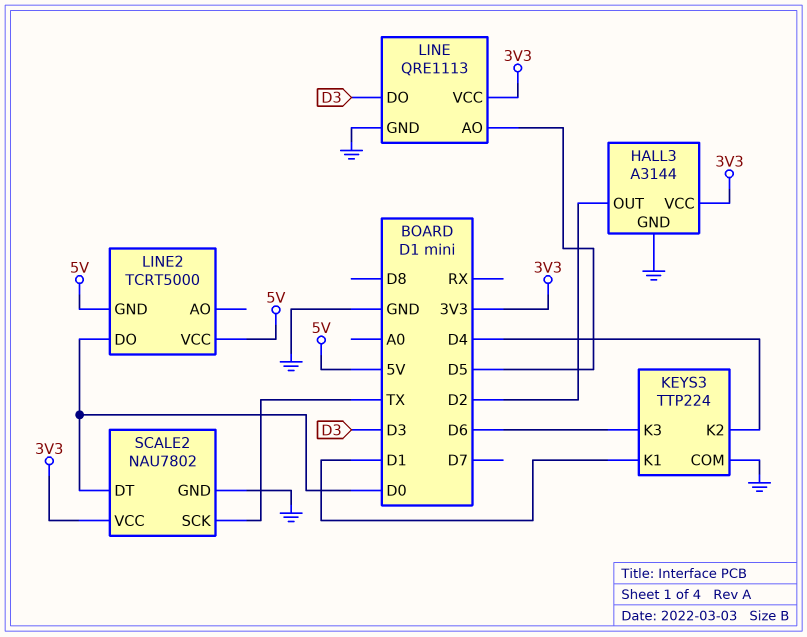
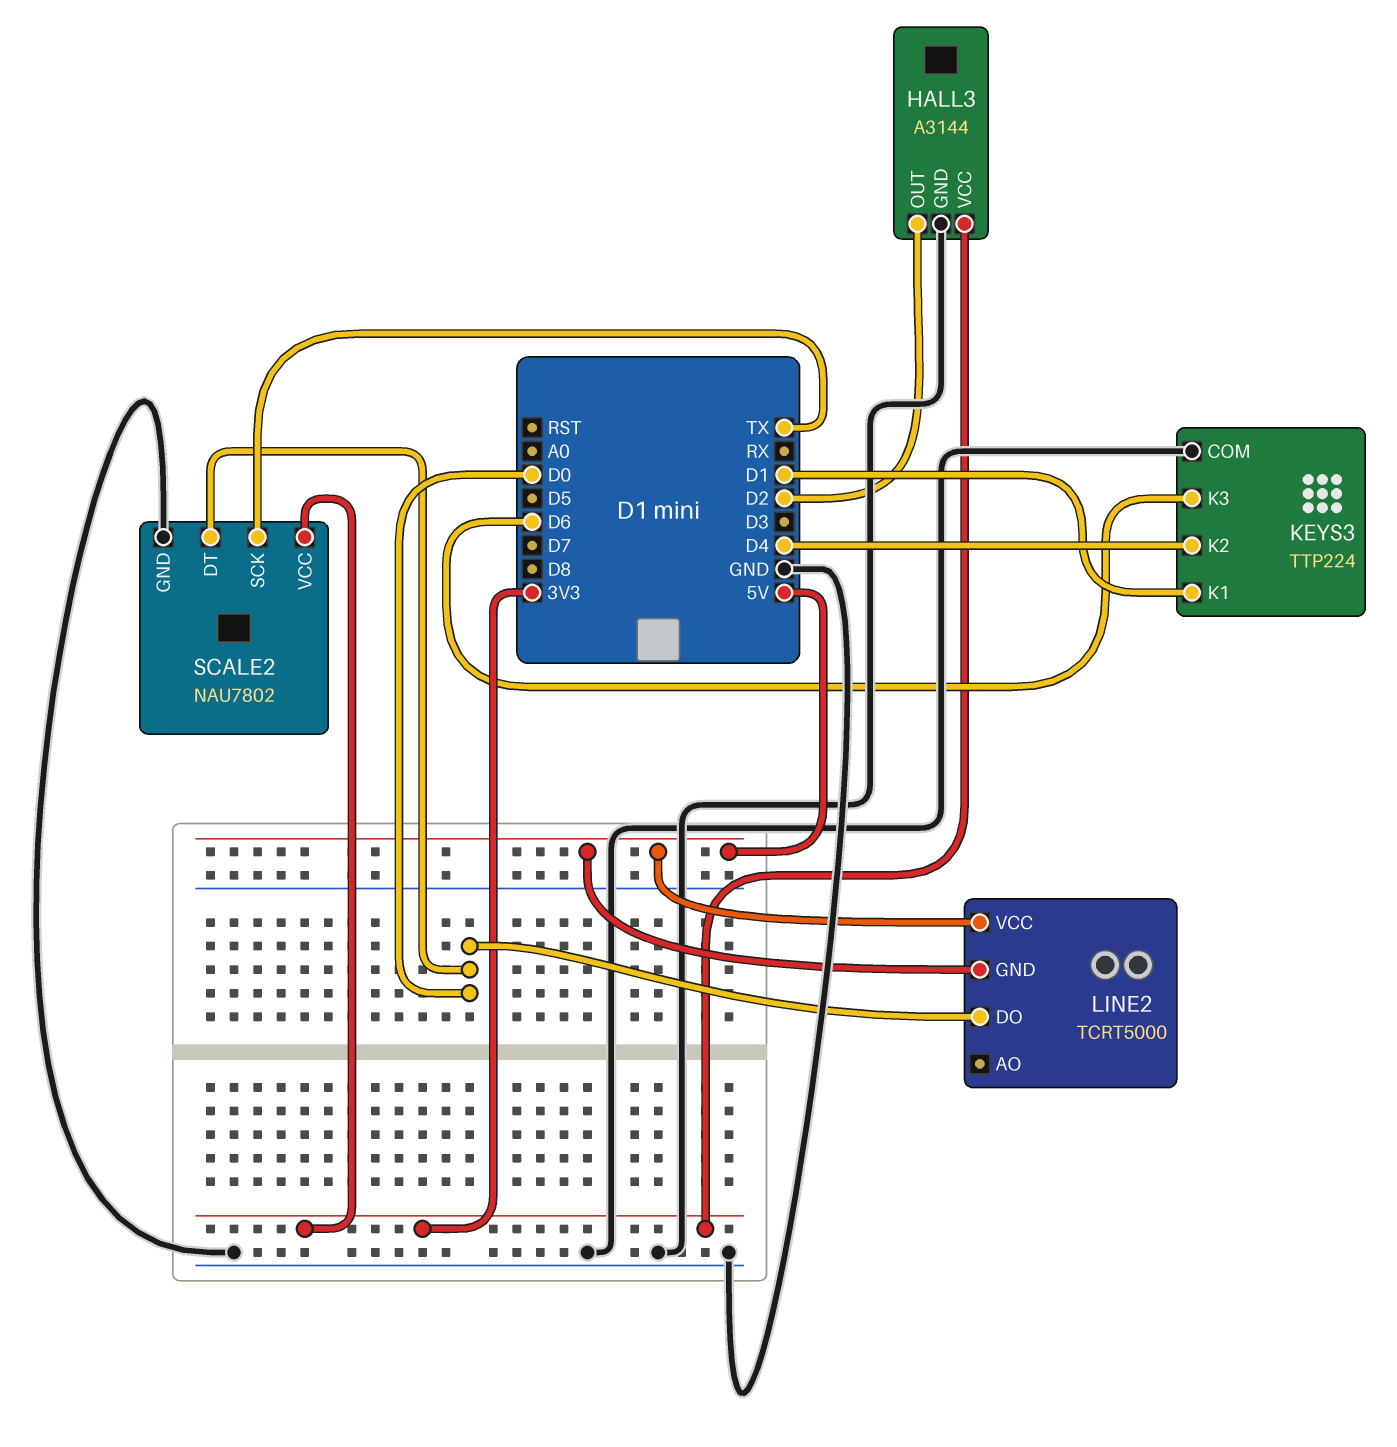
LINE: QRE1113 -> none
LINE pin AO: D5 -> none
LINE pin DO: D3 -> none
LINE pin GND: GND -> none
LINE pin VCC: 3V3 -> none

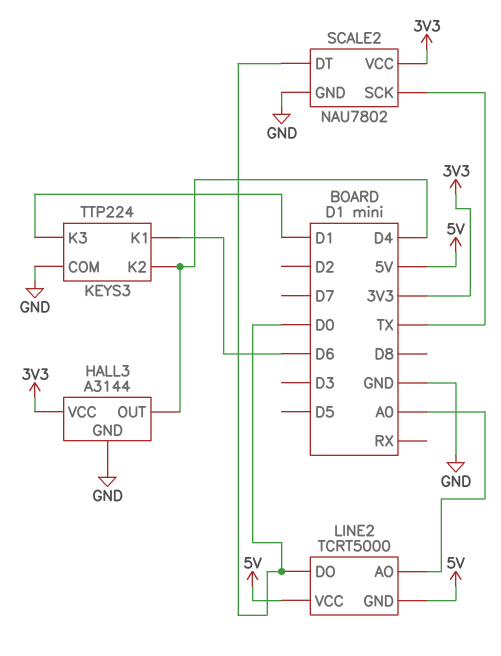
HALL3 pin OUT: D2 -> D4
KEYS3 pin K1: D1 -> D6
KEYS3 pin K3: D6 -> D1
LINE2 pin AO: none -> A0

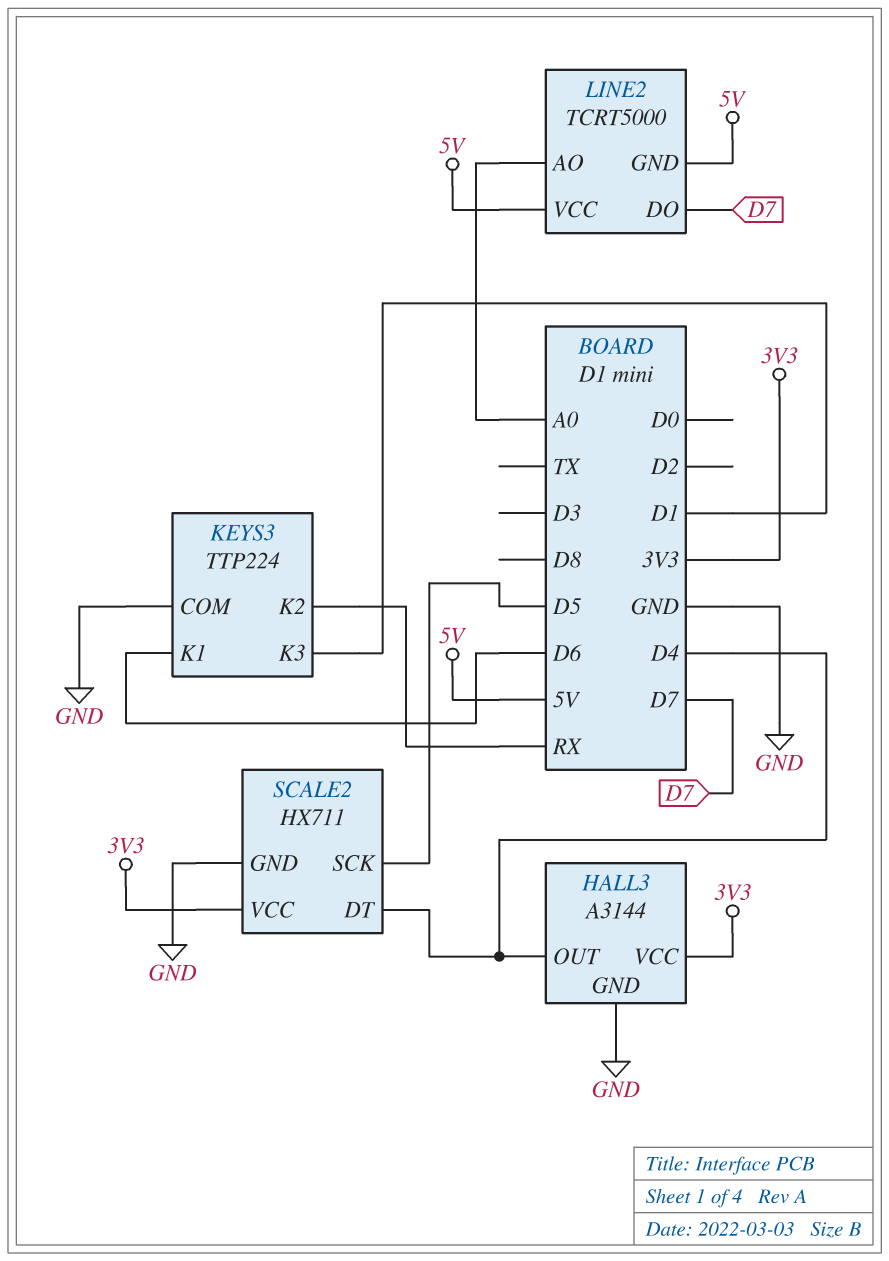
KEYS3 pin K2: D4 -> RX
LINE2 pin DO: D0 -> D7
SCALE2: NAU7802 -> HX711
SCALE2 pin DT: D0 -> D4
SCALE2 pin SCK: TX -> D5

